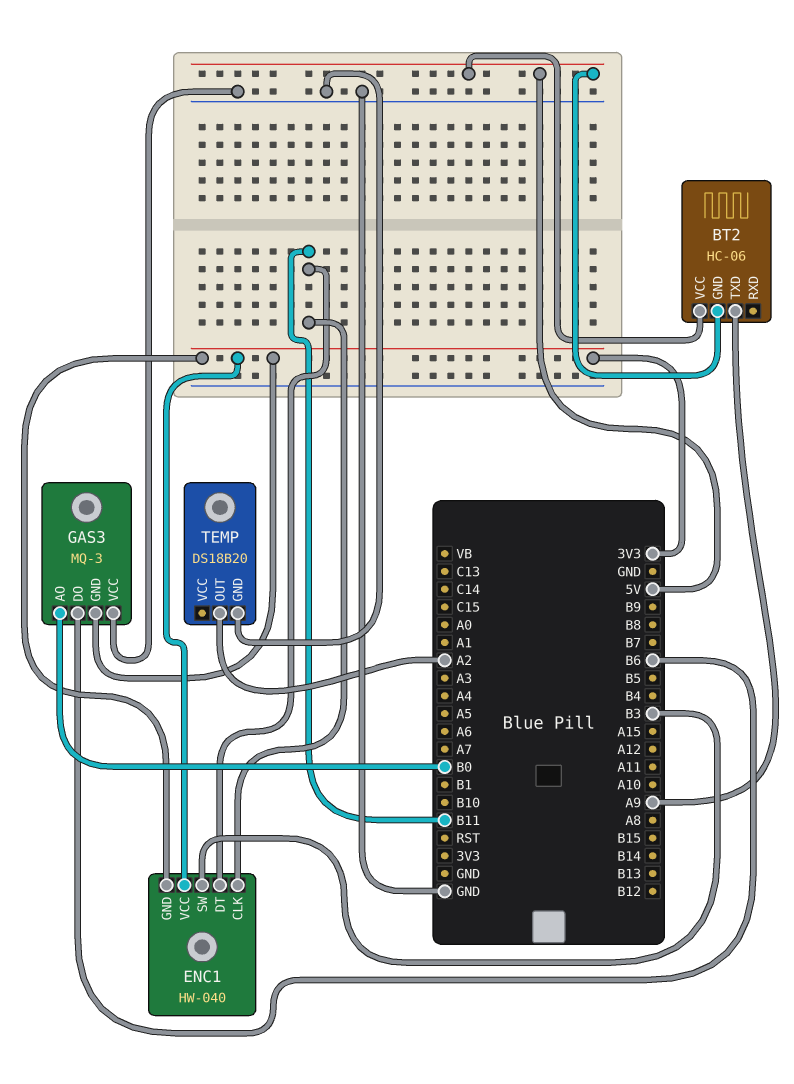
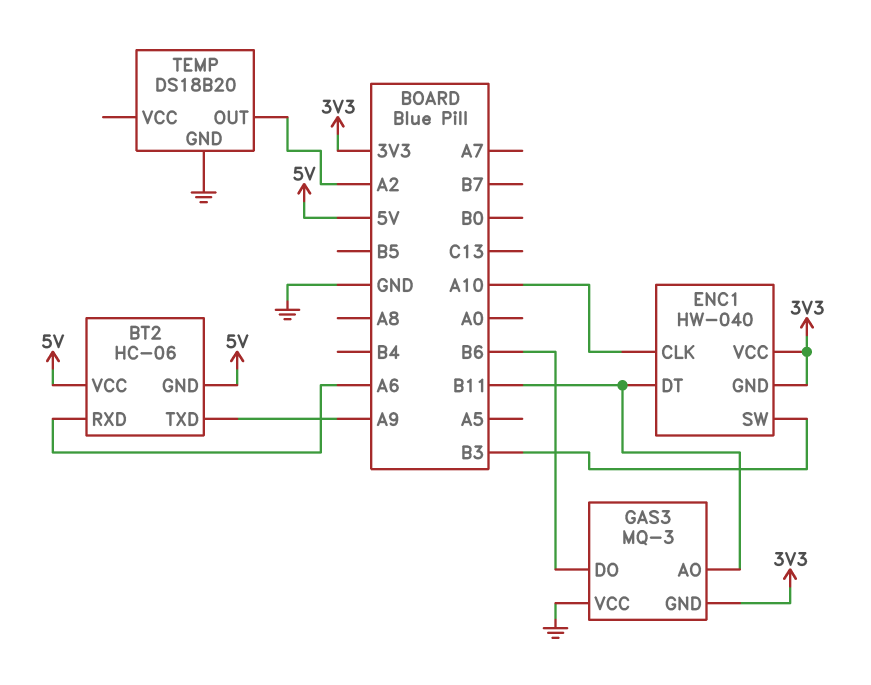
BT2 pin RXD: none -> A6
ENC1 pin CLK: B11 -> A10
GAS3 pin AO: B0 -> B11

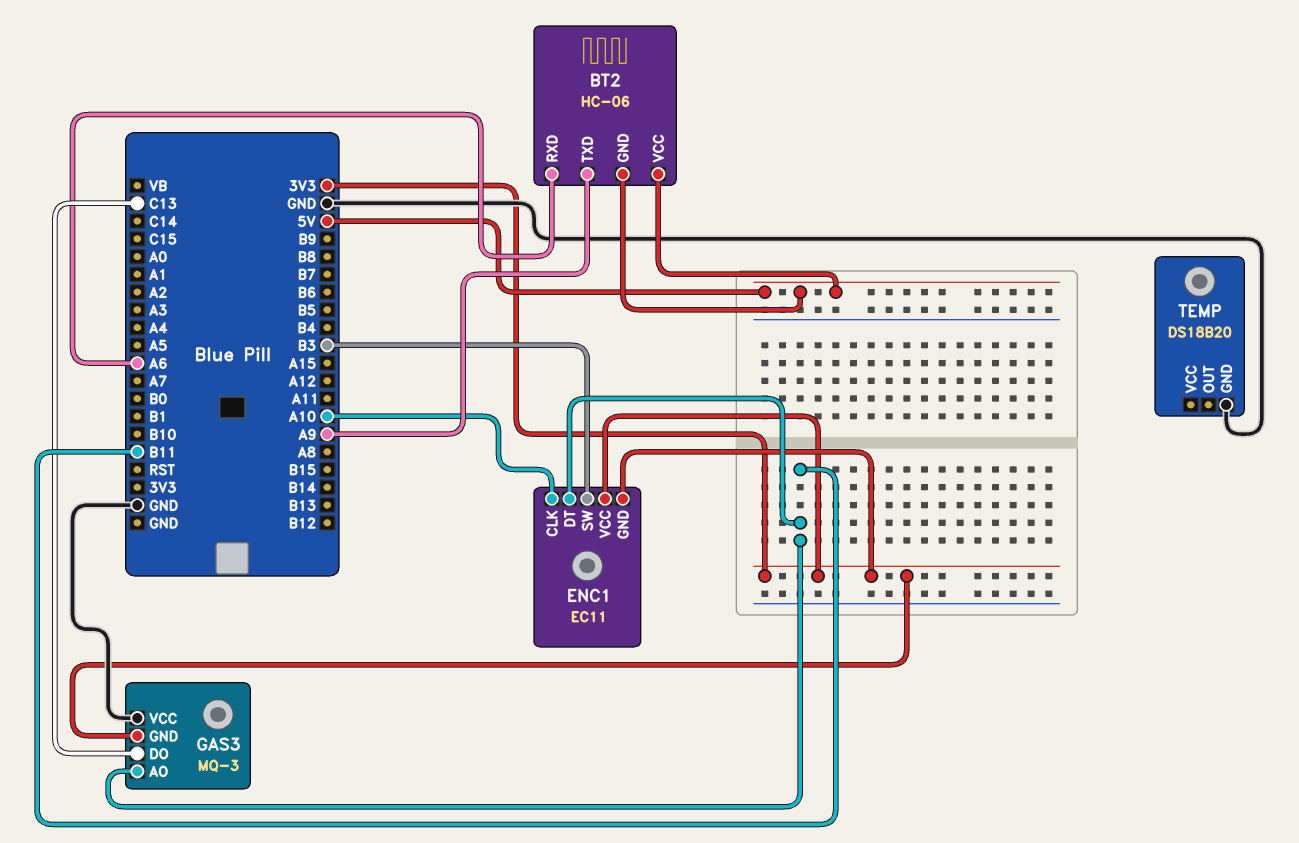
ENC1: HW-040 -> EC11
GAS3 pin DO: B6 -> C13
TEMP pin OUT: A2 -> none

